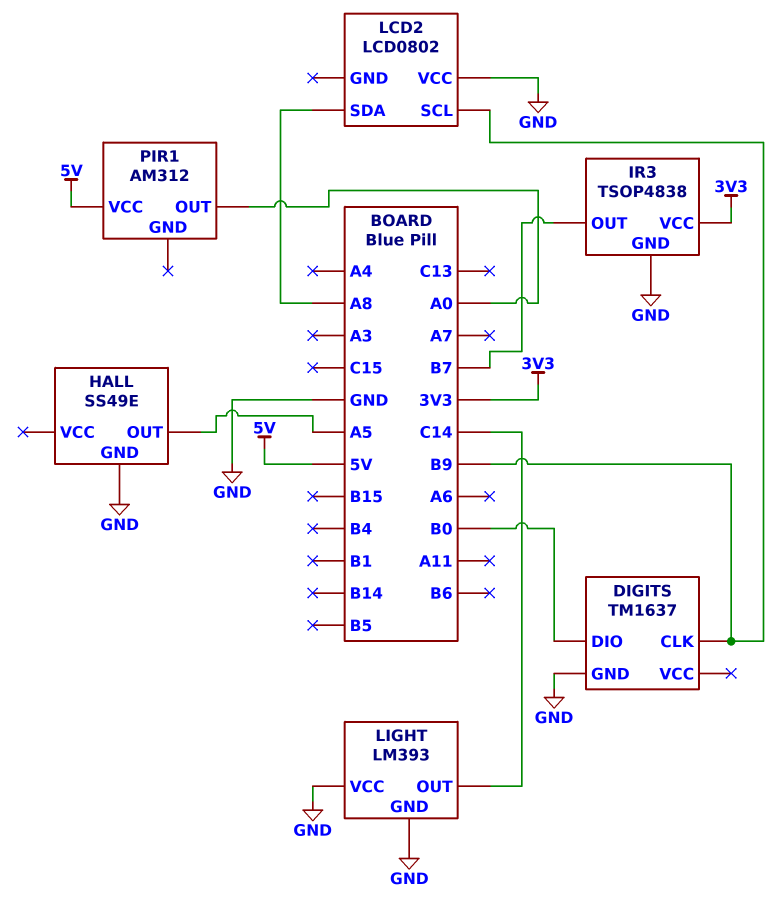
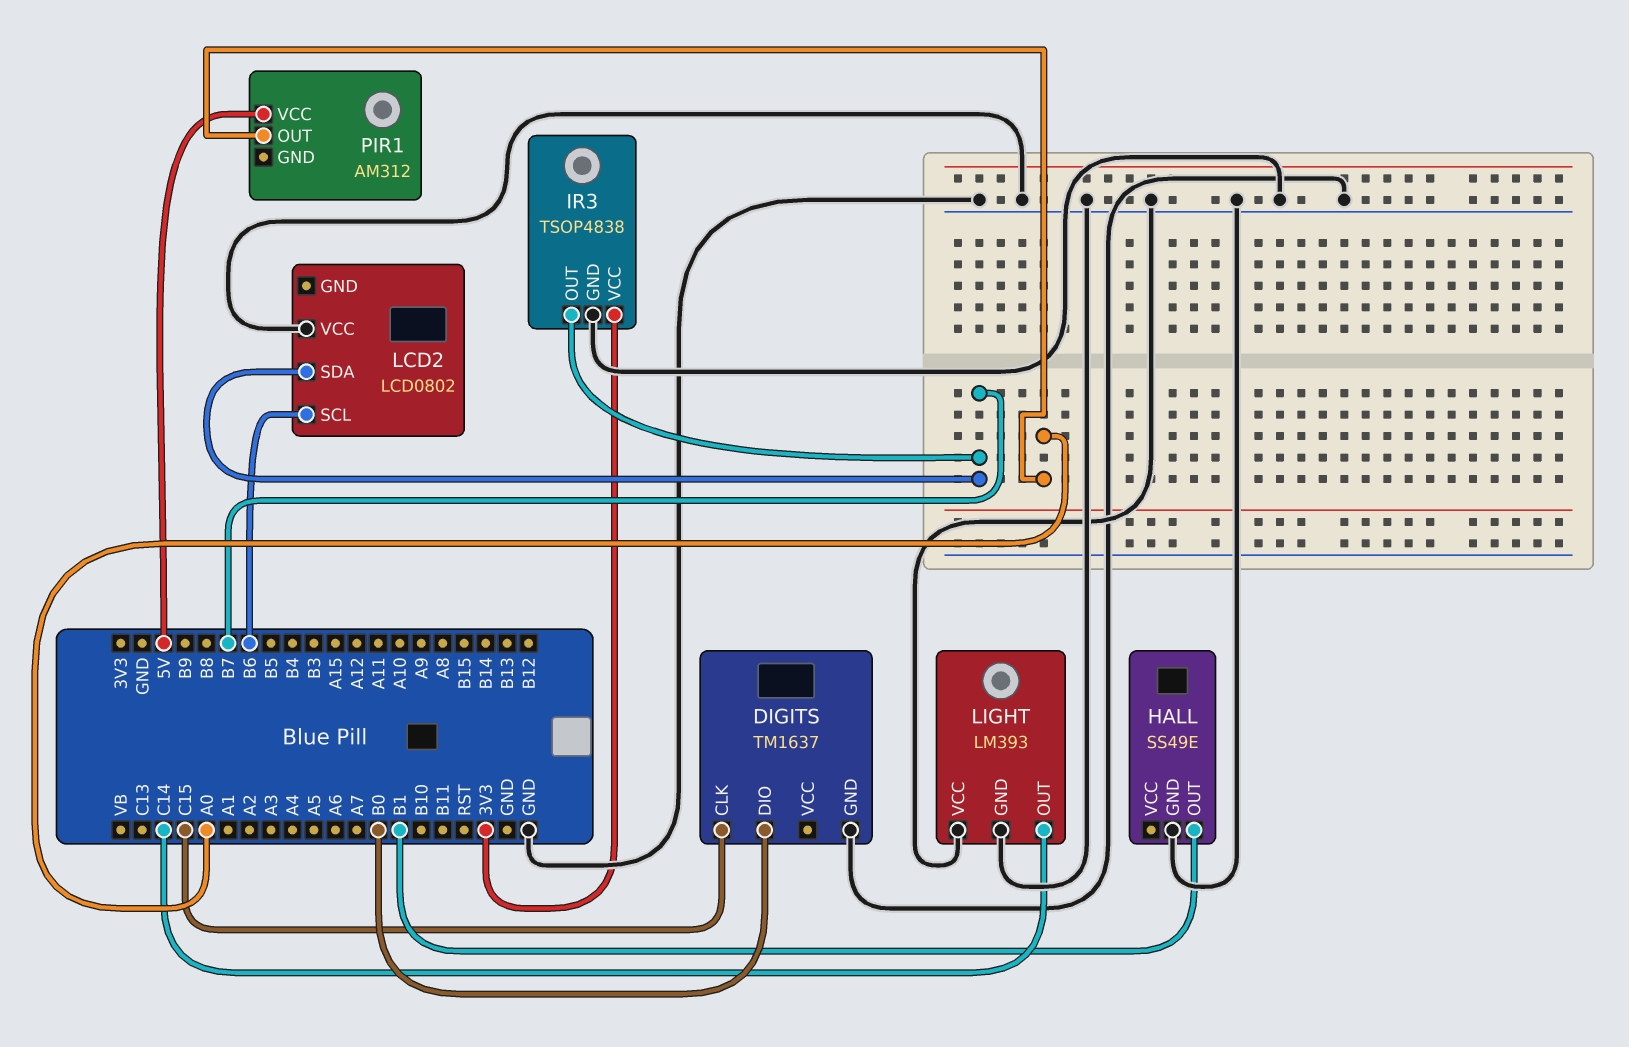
DIGITS pin CLK: B9 -> C15
HALL pin OUT: A5 -> B1
LCD2 pin SCL: B9 -> B6
LCD2 pin SDA: A8 -> B7

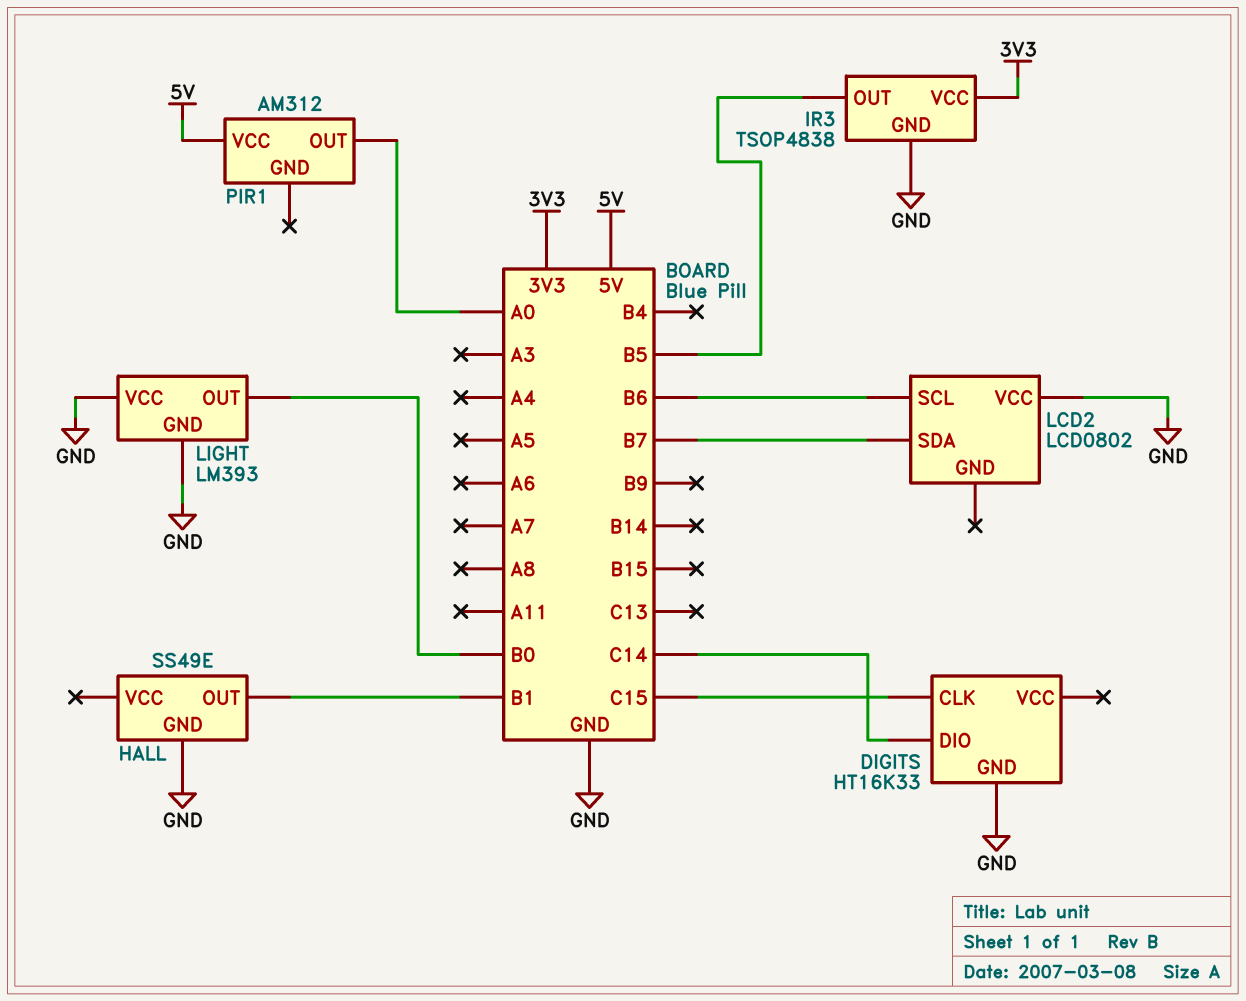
DIGITS: TM1637 -> HT16K33
DIGITS pin DIO: B0 -> C14
IR3 pin OUT: B7 -> B5
LIGHT pin OUT: C14 -> B0

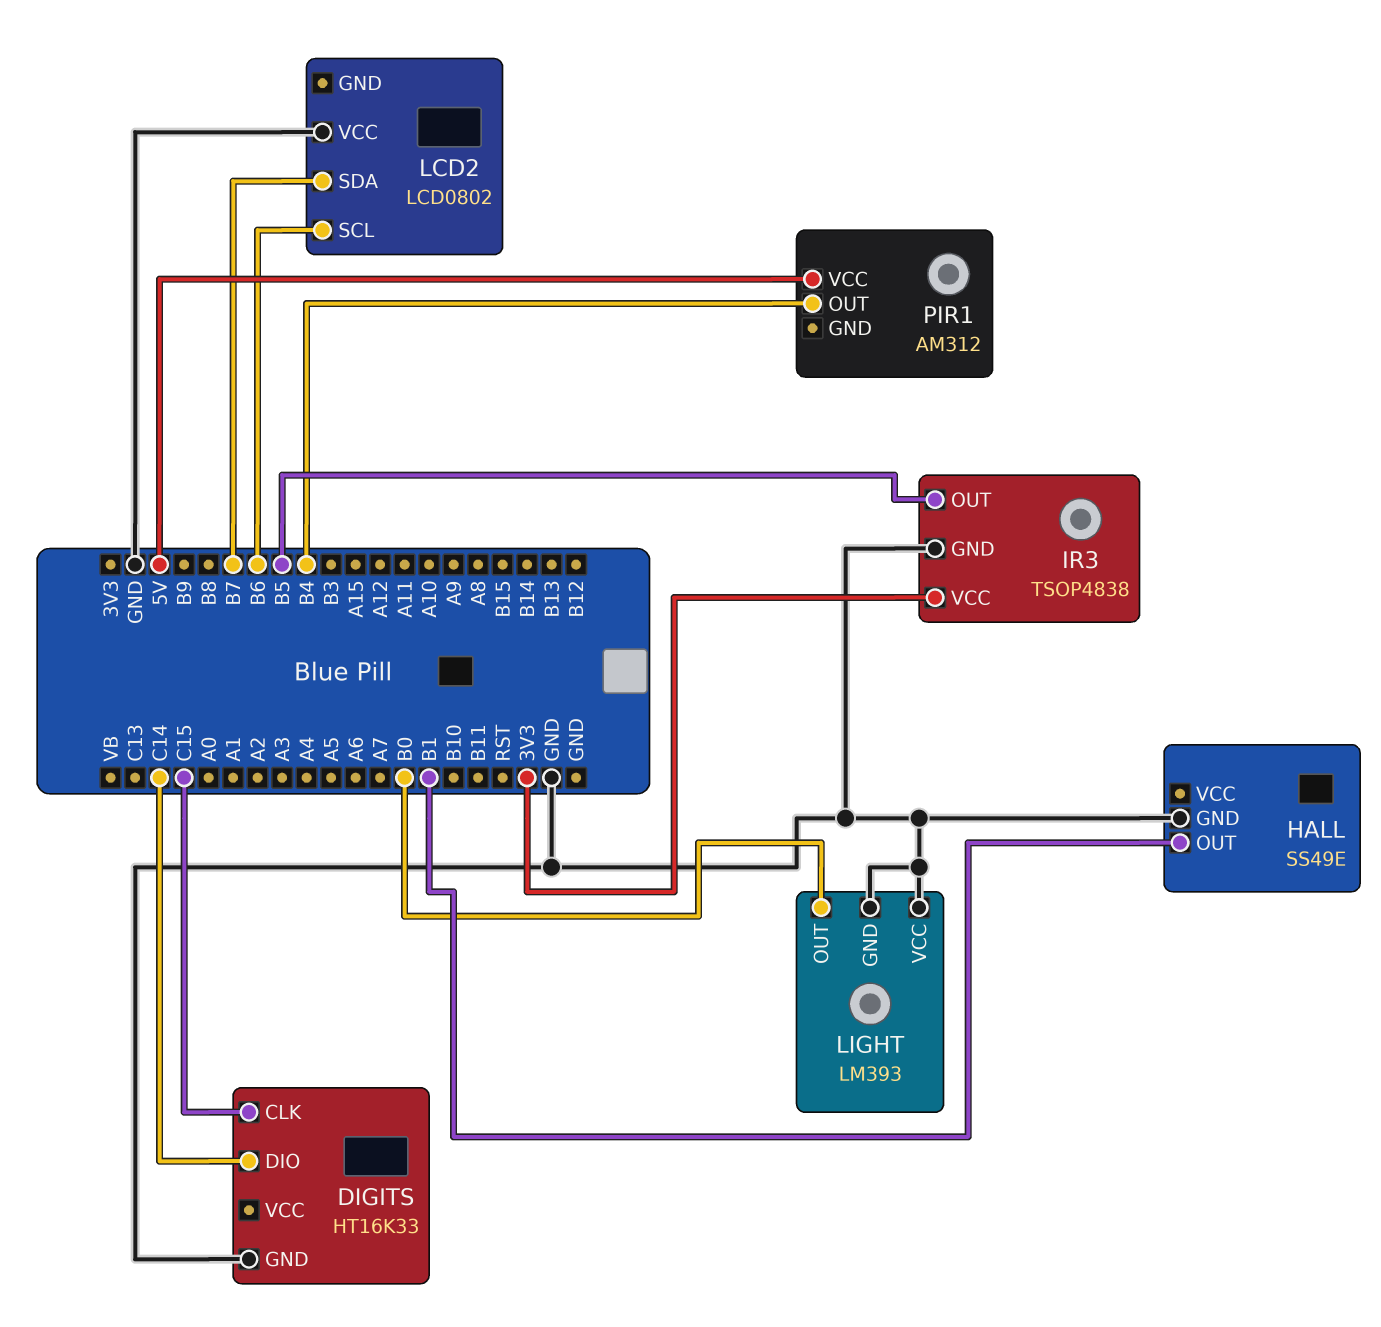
PIR1 pin OUT: A0 -> B4

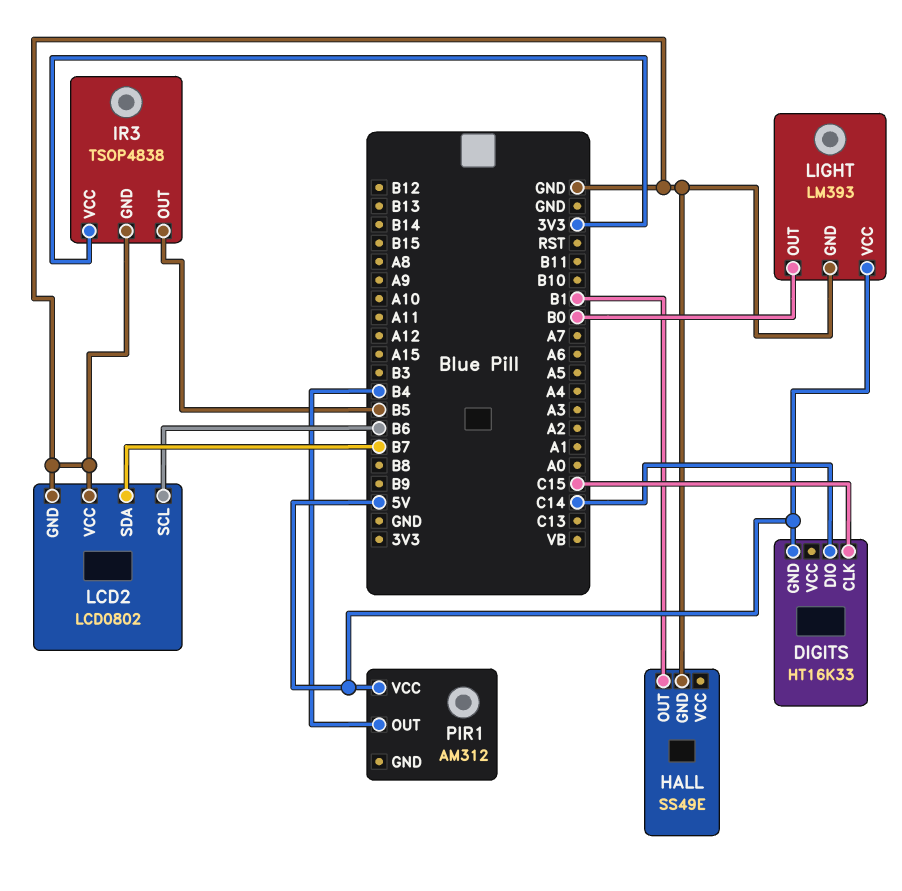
DIGITS pin GND: GND -> 5V
LCD2 pin GND: none -> GND
LIGHT pin VCC: GND -> 5V

